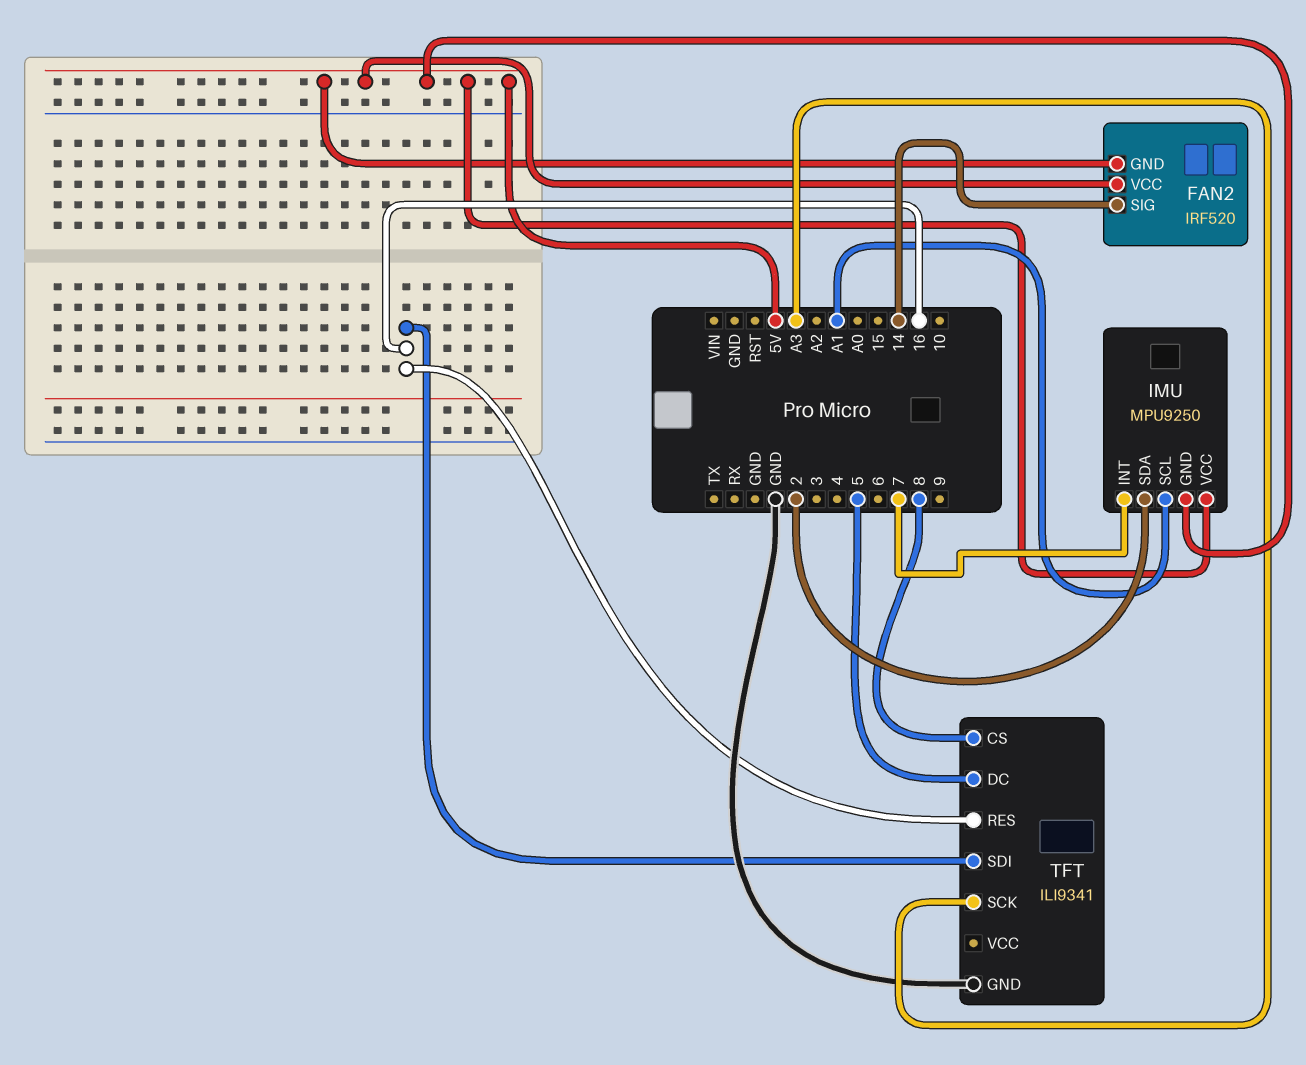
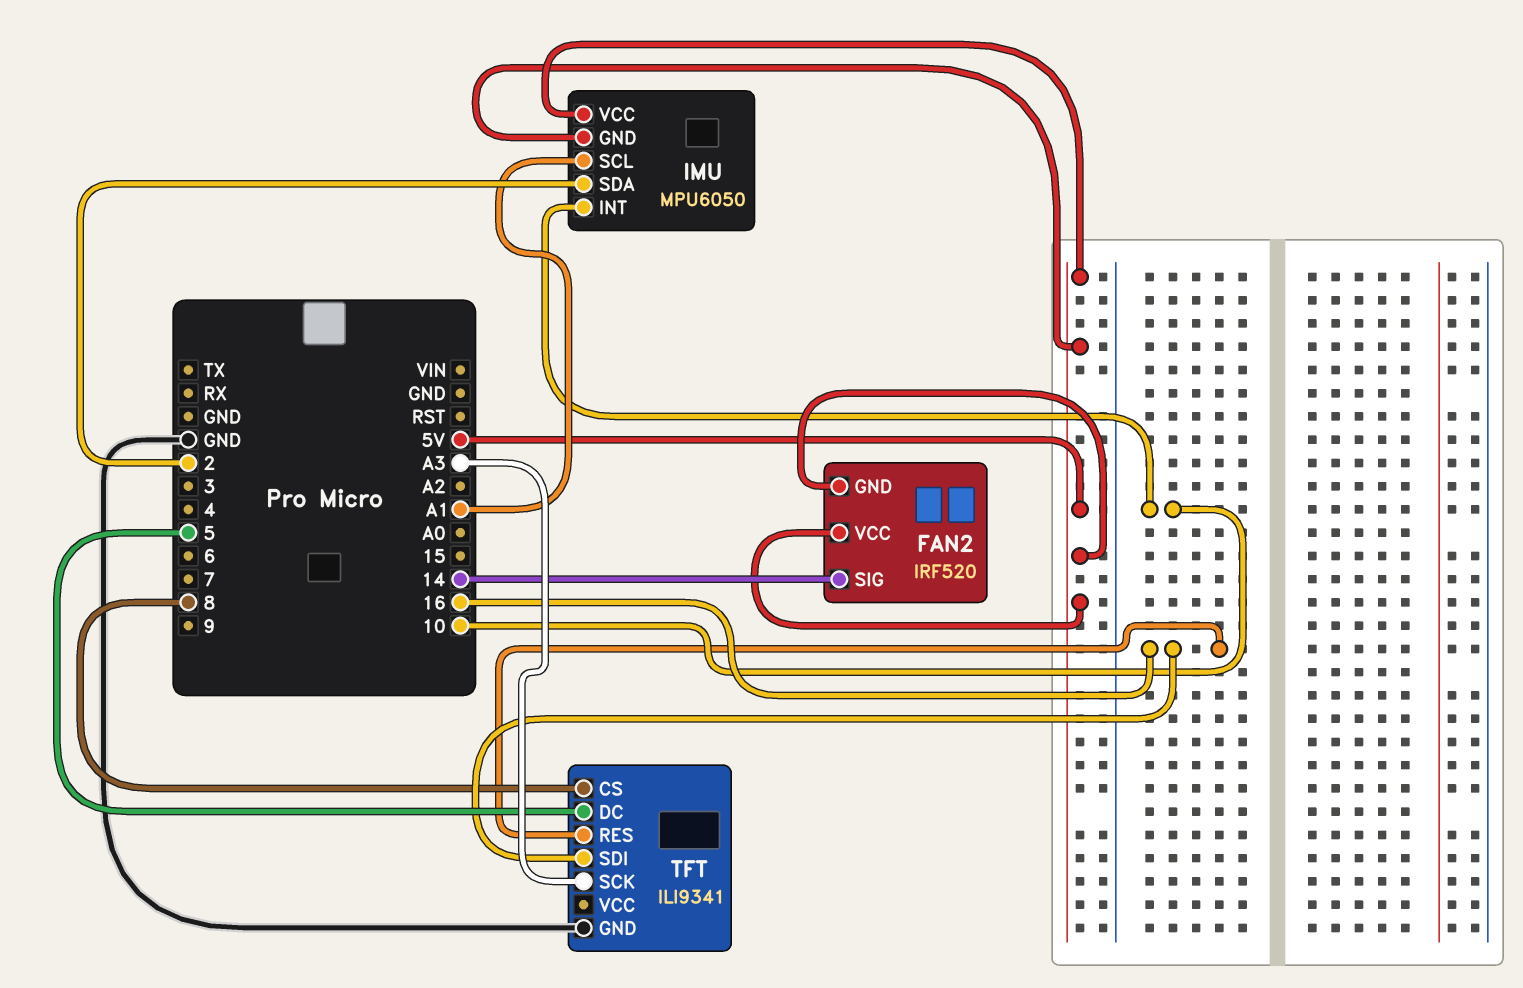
IMU: MPU9250 -> MPU6050
IMU pin INT: 7 -> 10

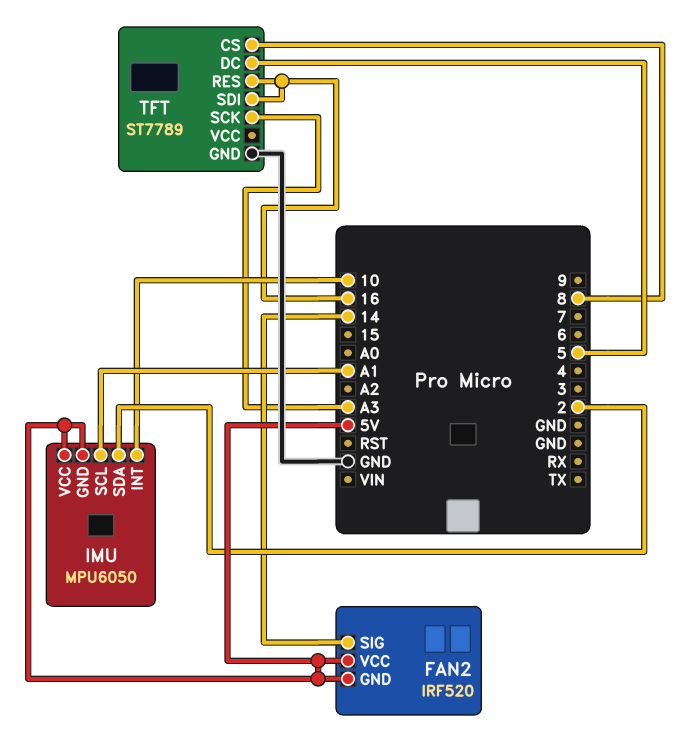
TFT: ILI9341 -> ST7789

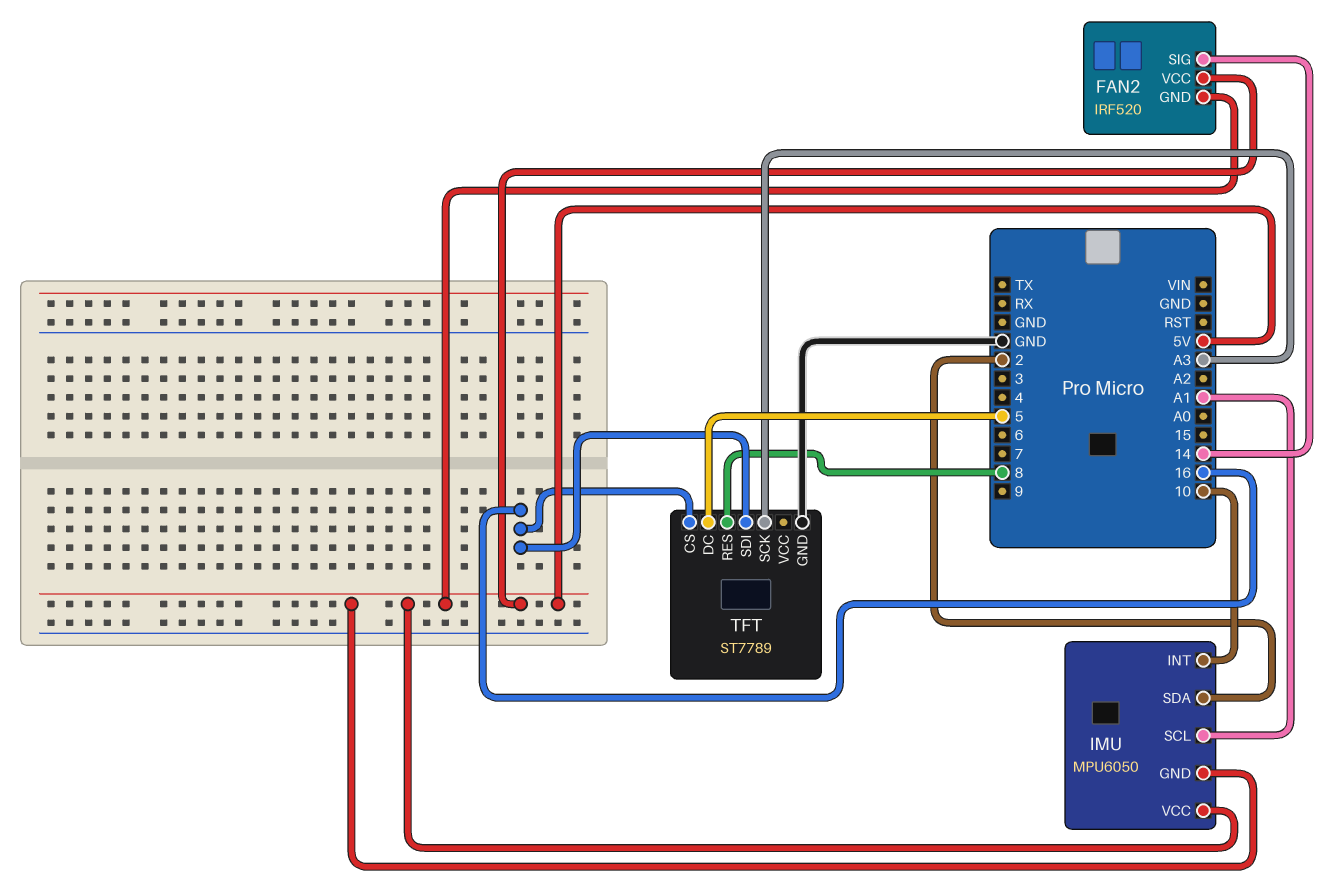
TFT pin CS: 8 -> 16
TFT pin RES: 16 -> 8

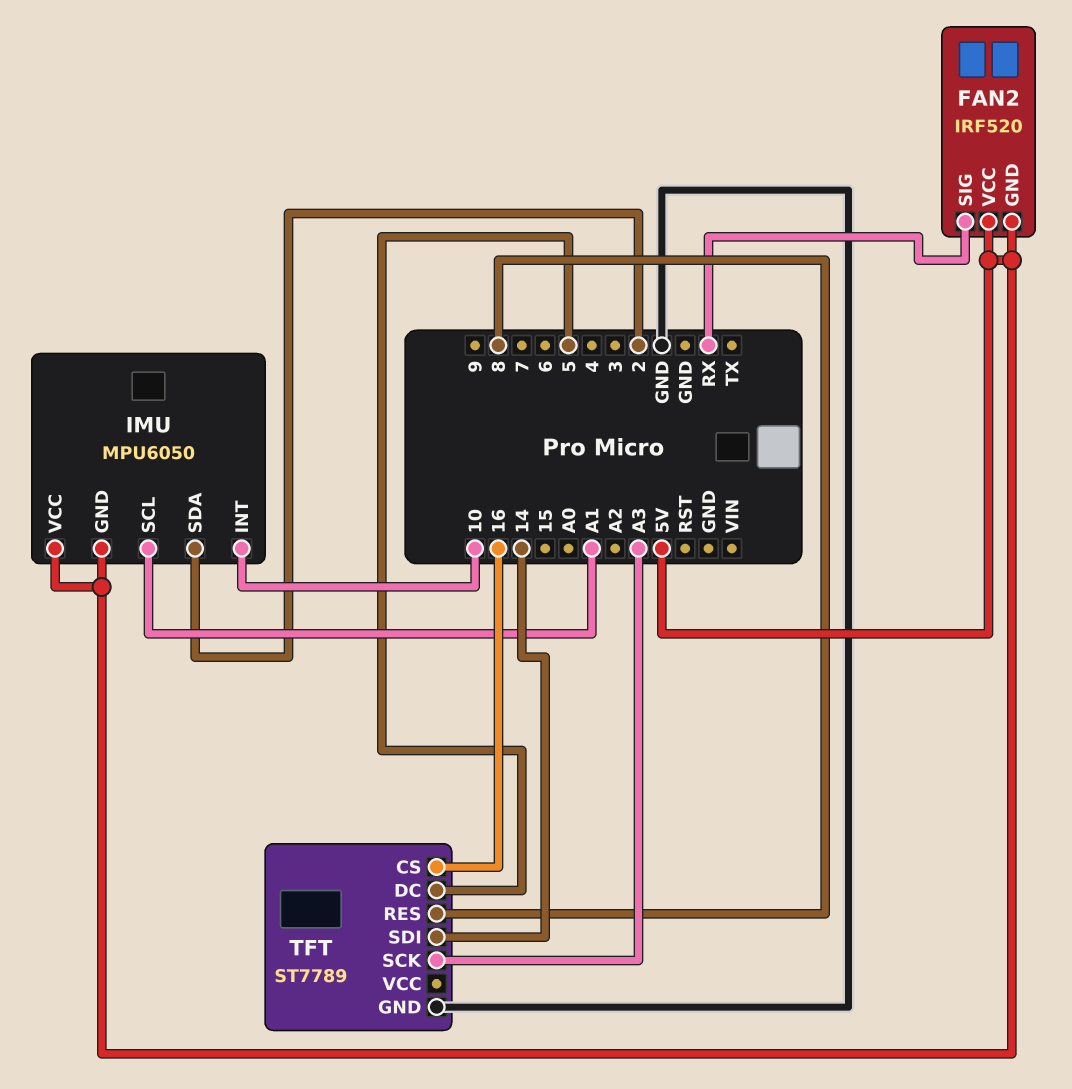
FAN2 pin SIG: 14 -> RX
TFT pin SDI: 16 -> 14

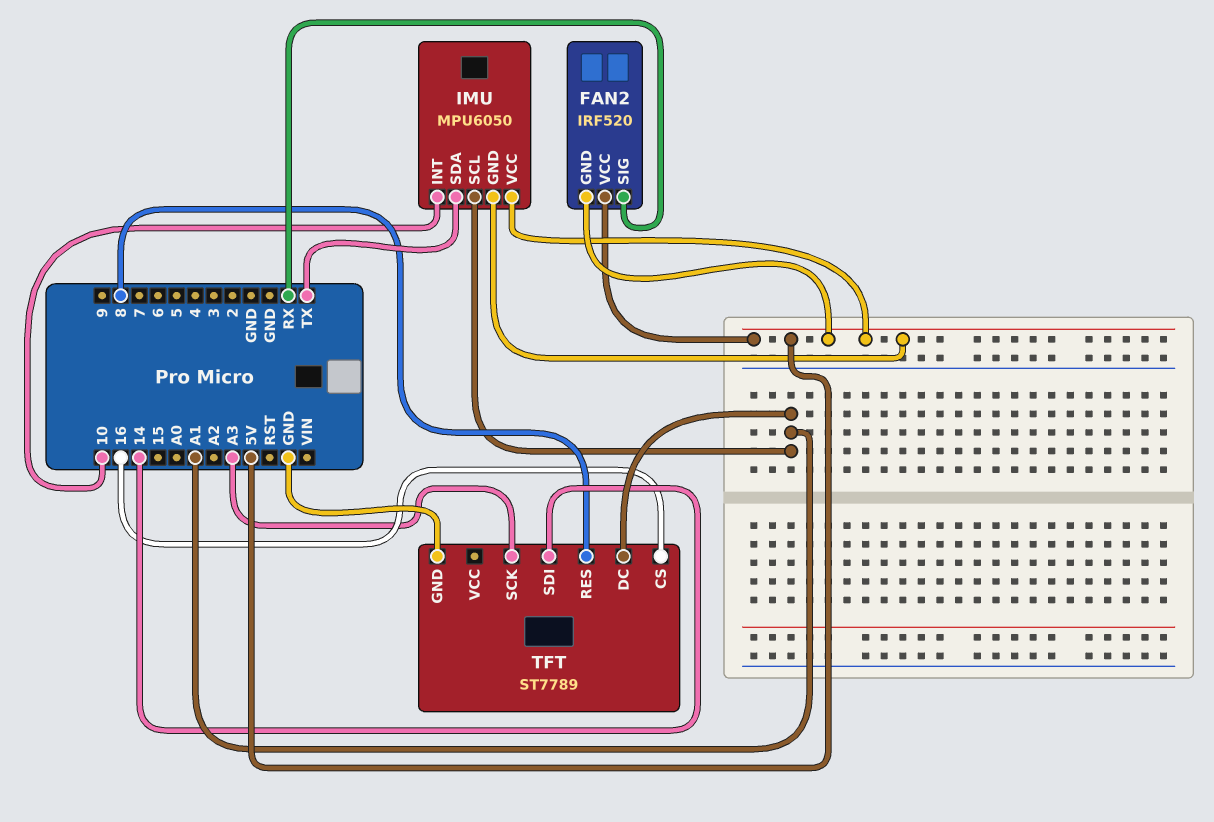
IMU pin SDA: 2 -> TX
TFT pin DC: 5 -> A1

